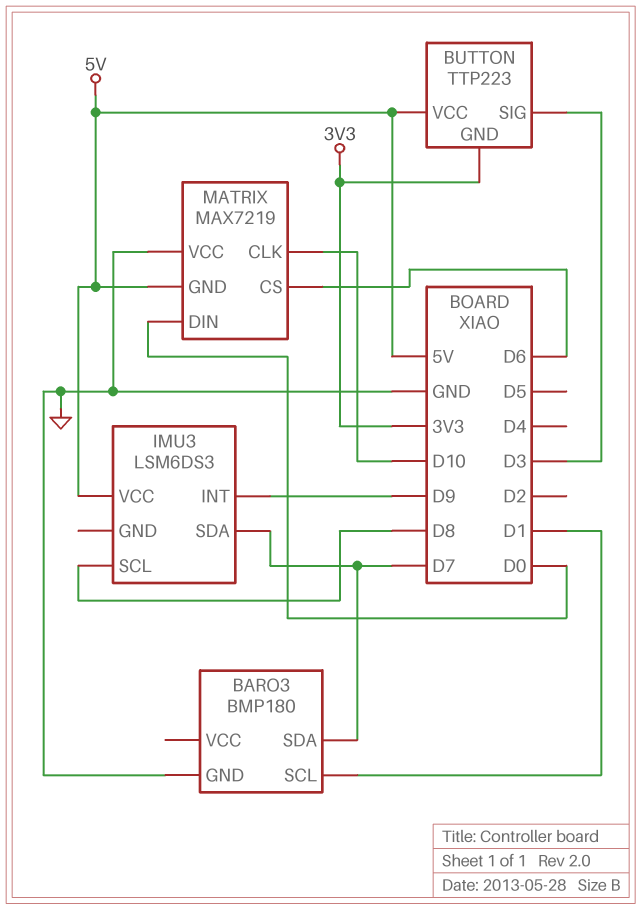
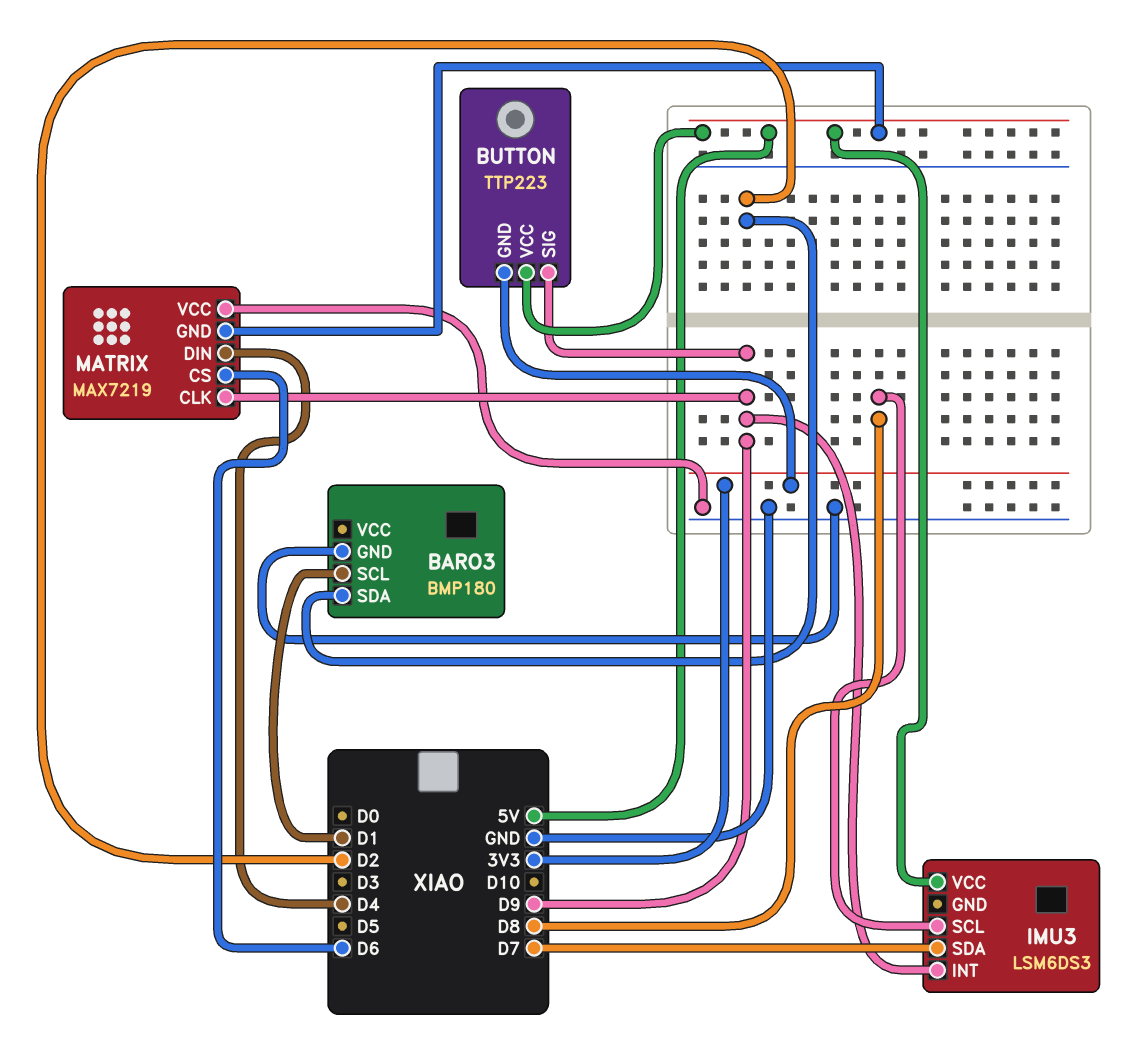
BARO3 pin SDA: D7 -> D2
BUTTON pin SIG: D3 -> D9
MATRIX pin CLK: D10 -> D9
MATRIX pin DIN: D0 -> D4

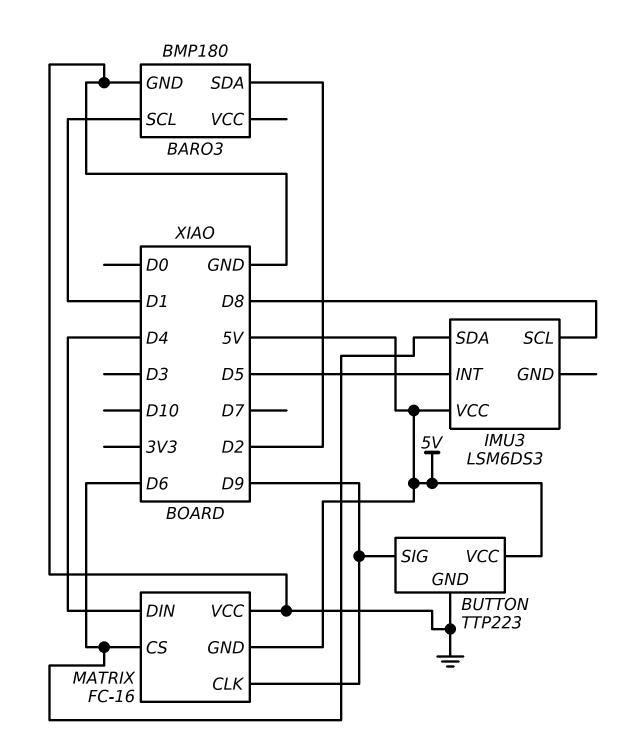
BUTTON pin GND: 3V3 -> GND
IMU3 pin INT: D9 -> D5
IMU3 pin SDA: D7 -> D6
MATRIX: MAX7219 -> FC-16

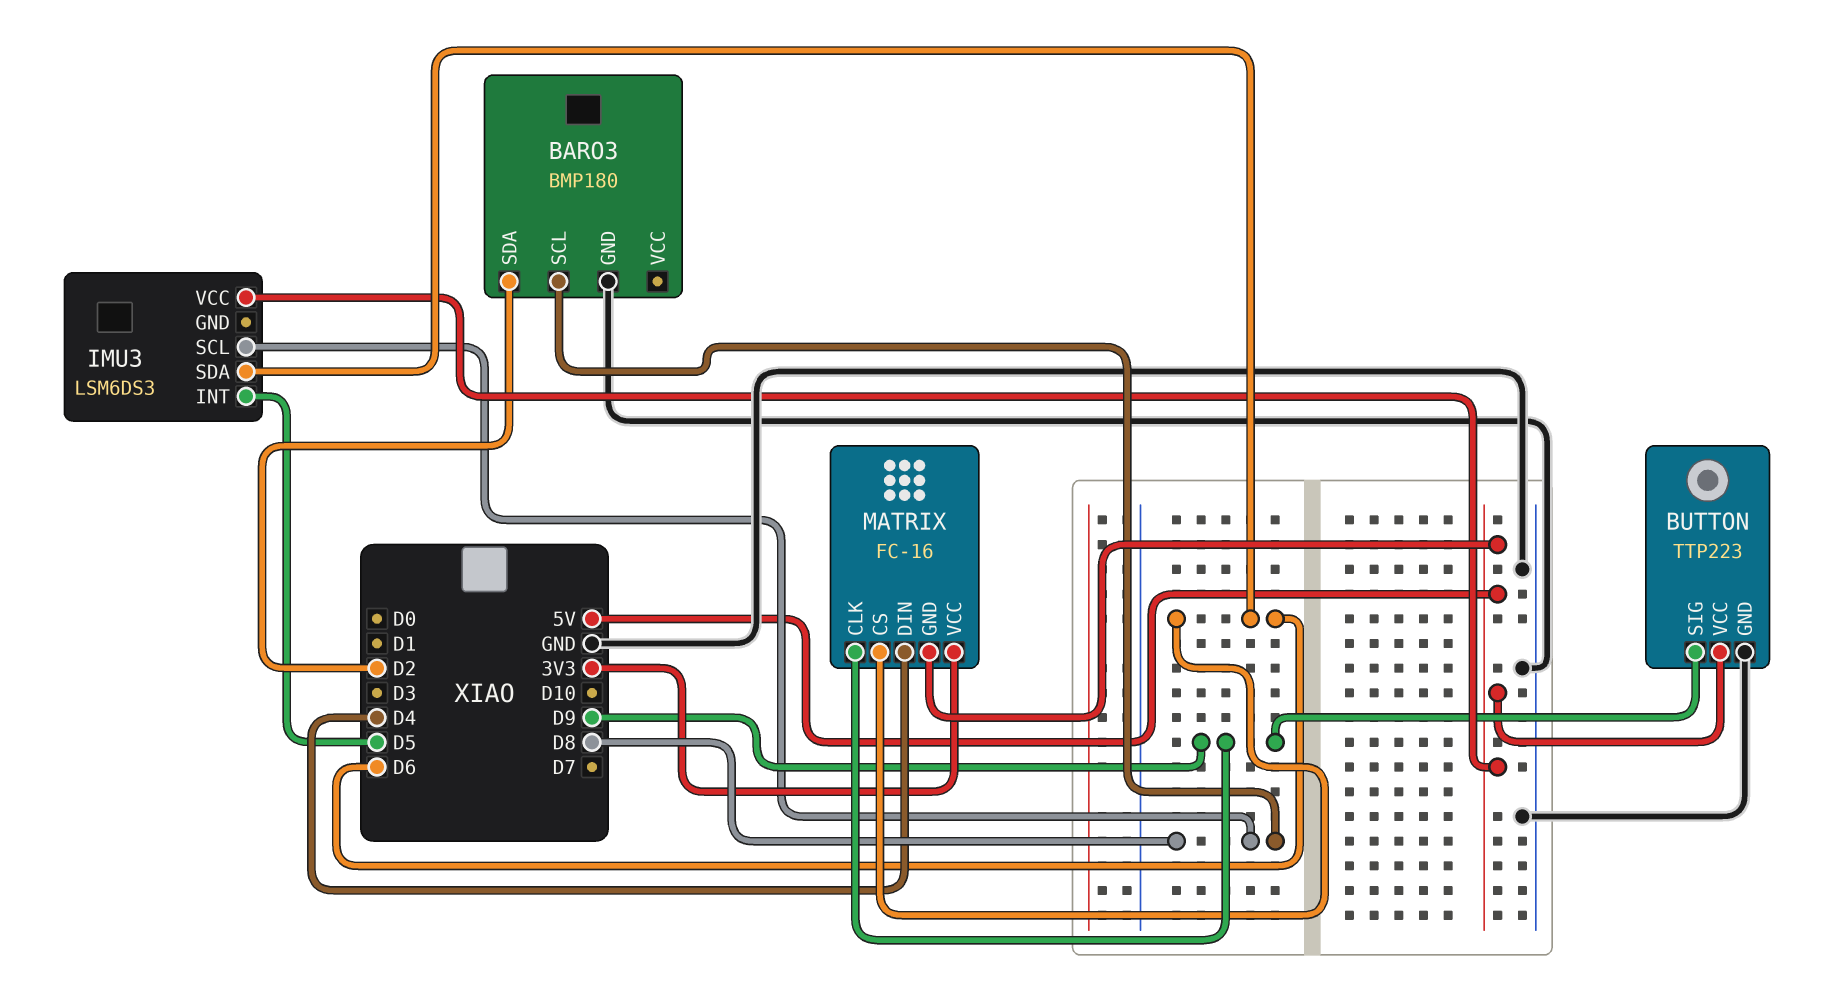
BARO3 pin SCL: D1 -> D8
MATRIX pin VCC: GND -> 3V3

